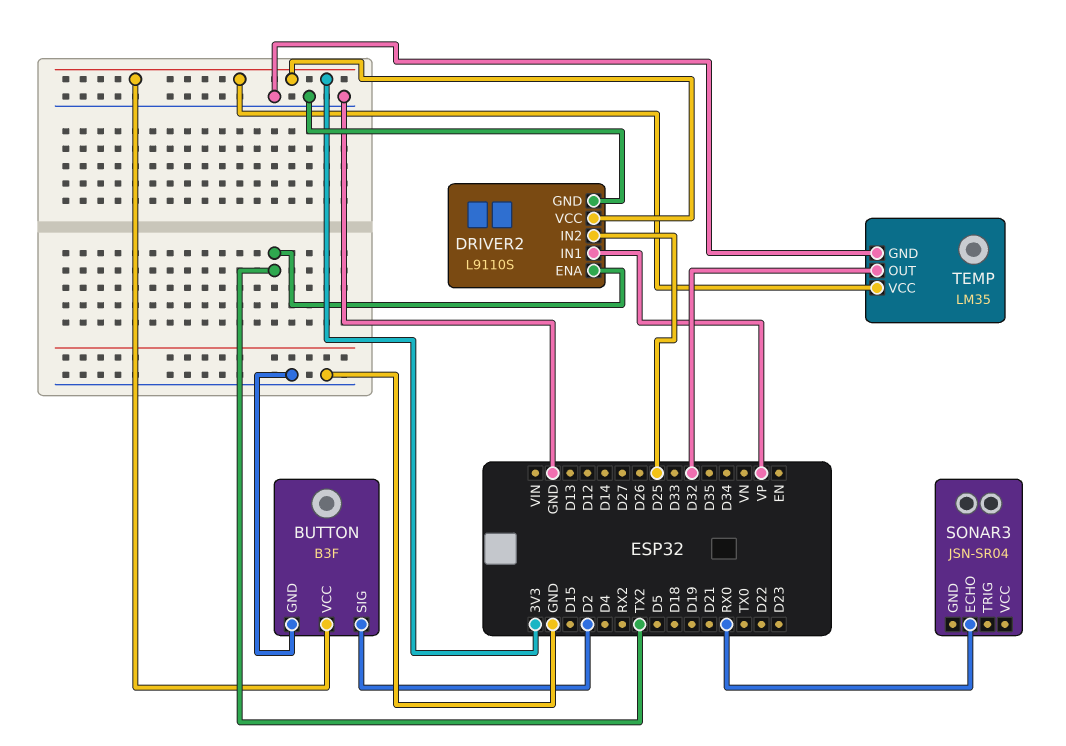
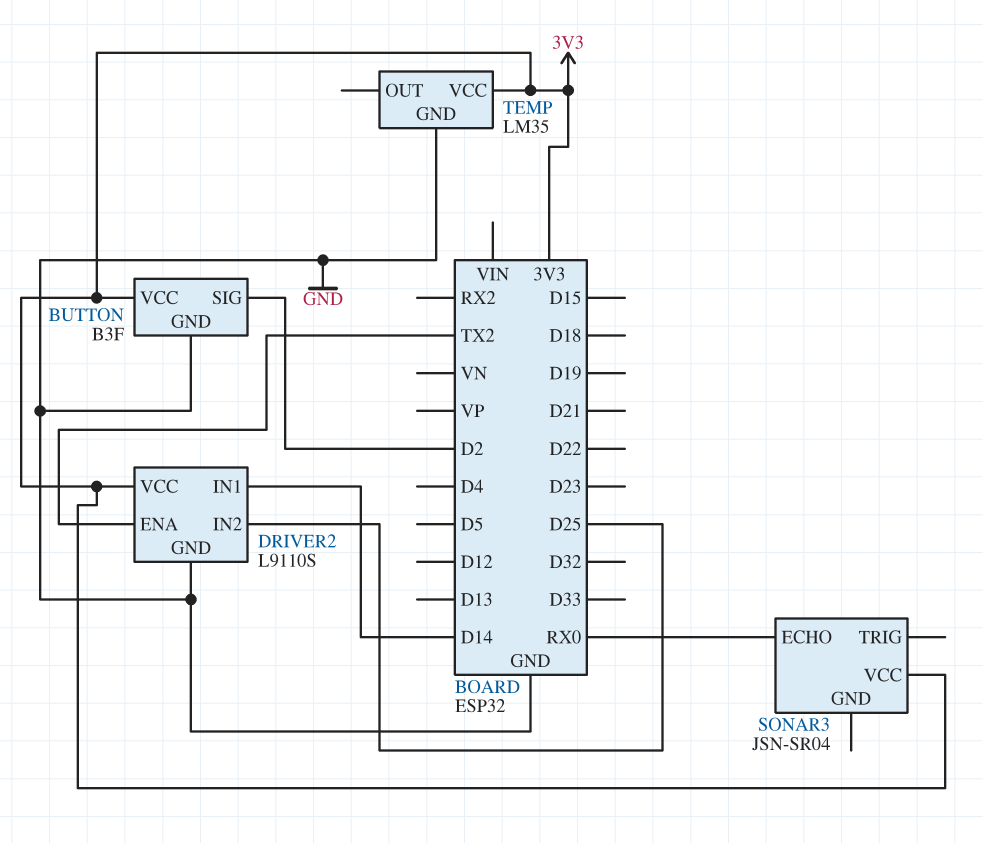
DRIVER2 pin IN1: VP -> D14
SONAR3 pin VCC: none -> 3V3
TEMP pin OUT: D32 -> none

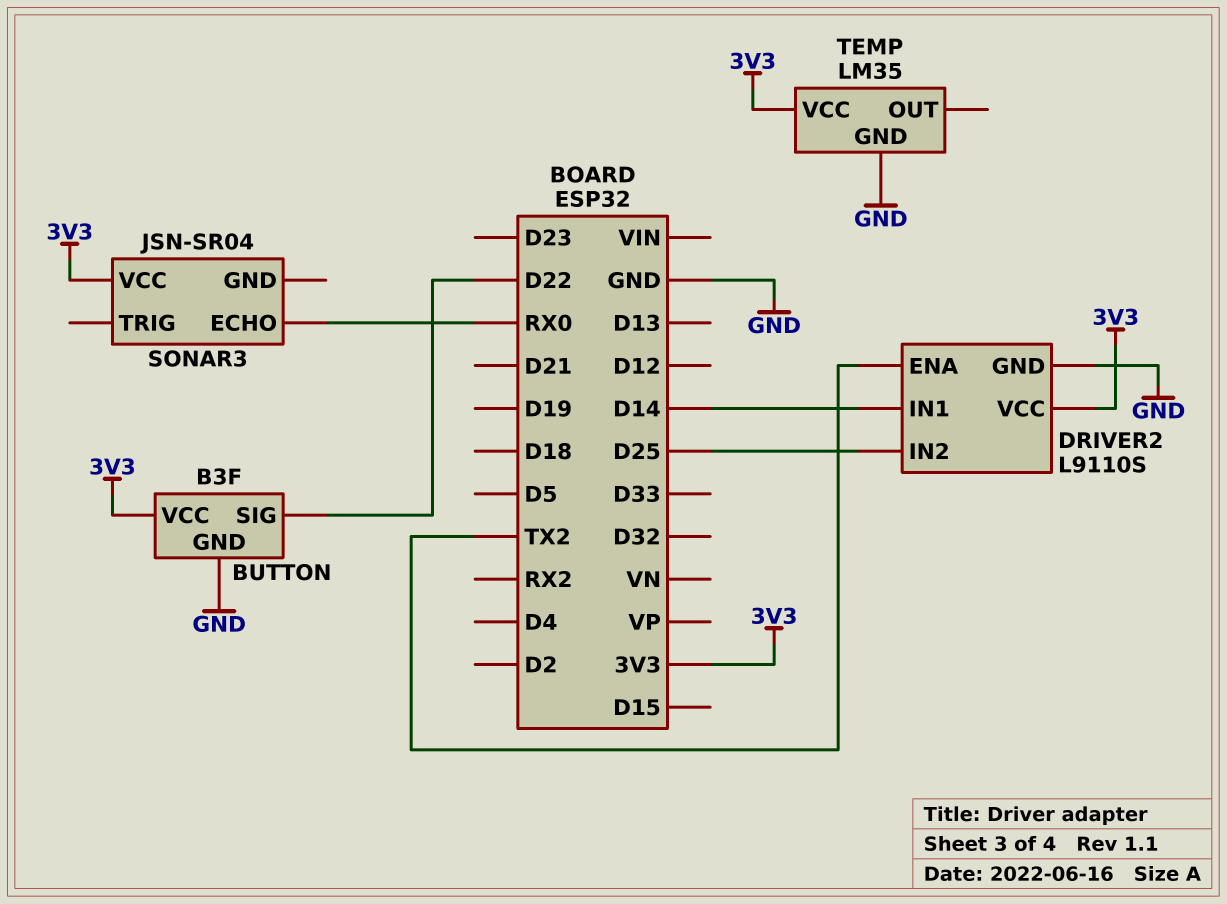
BUTTON pin SIG: D2 -> D22

